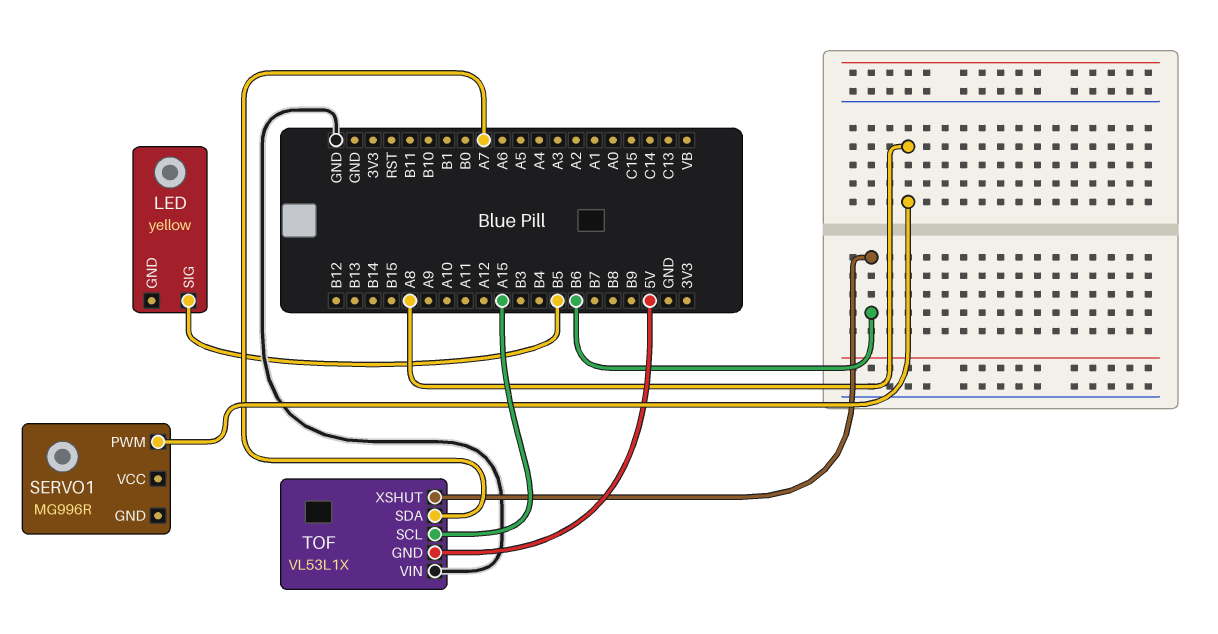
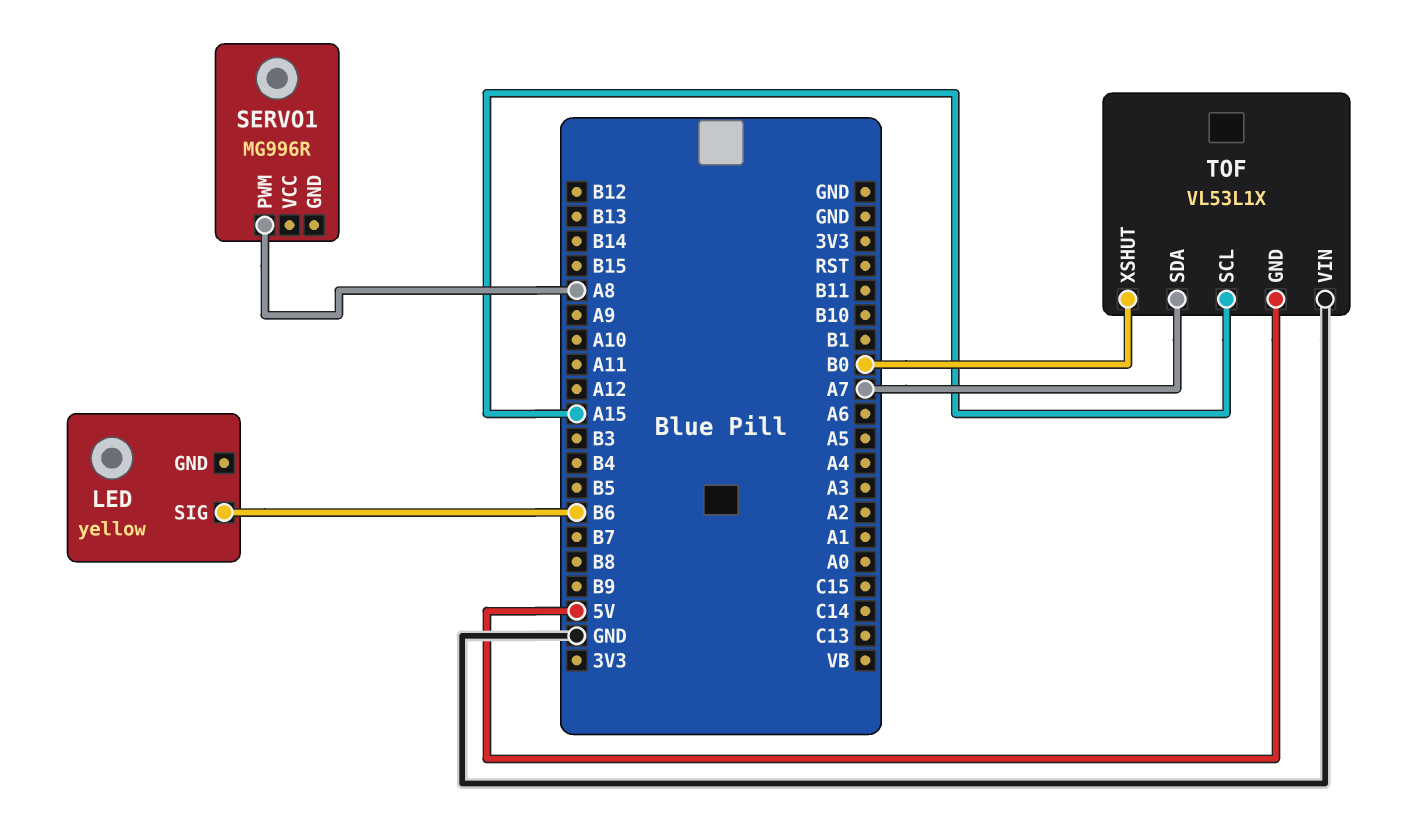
LED pin SIG: B5 -> B6
TOF pin XSHUT: B6 -> B0

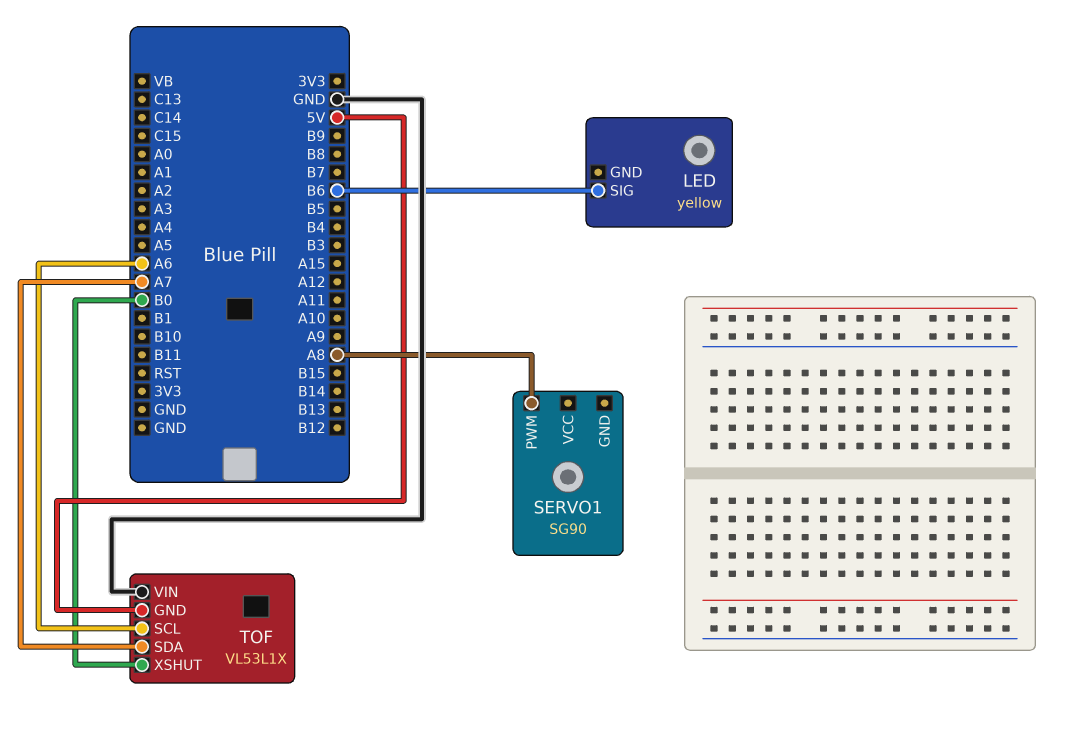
SERVO1: MG996R -> SG90
TOF pin SCL: A15 -> A6

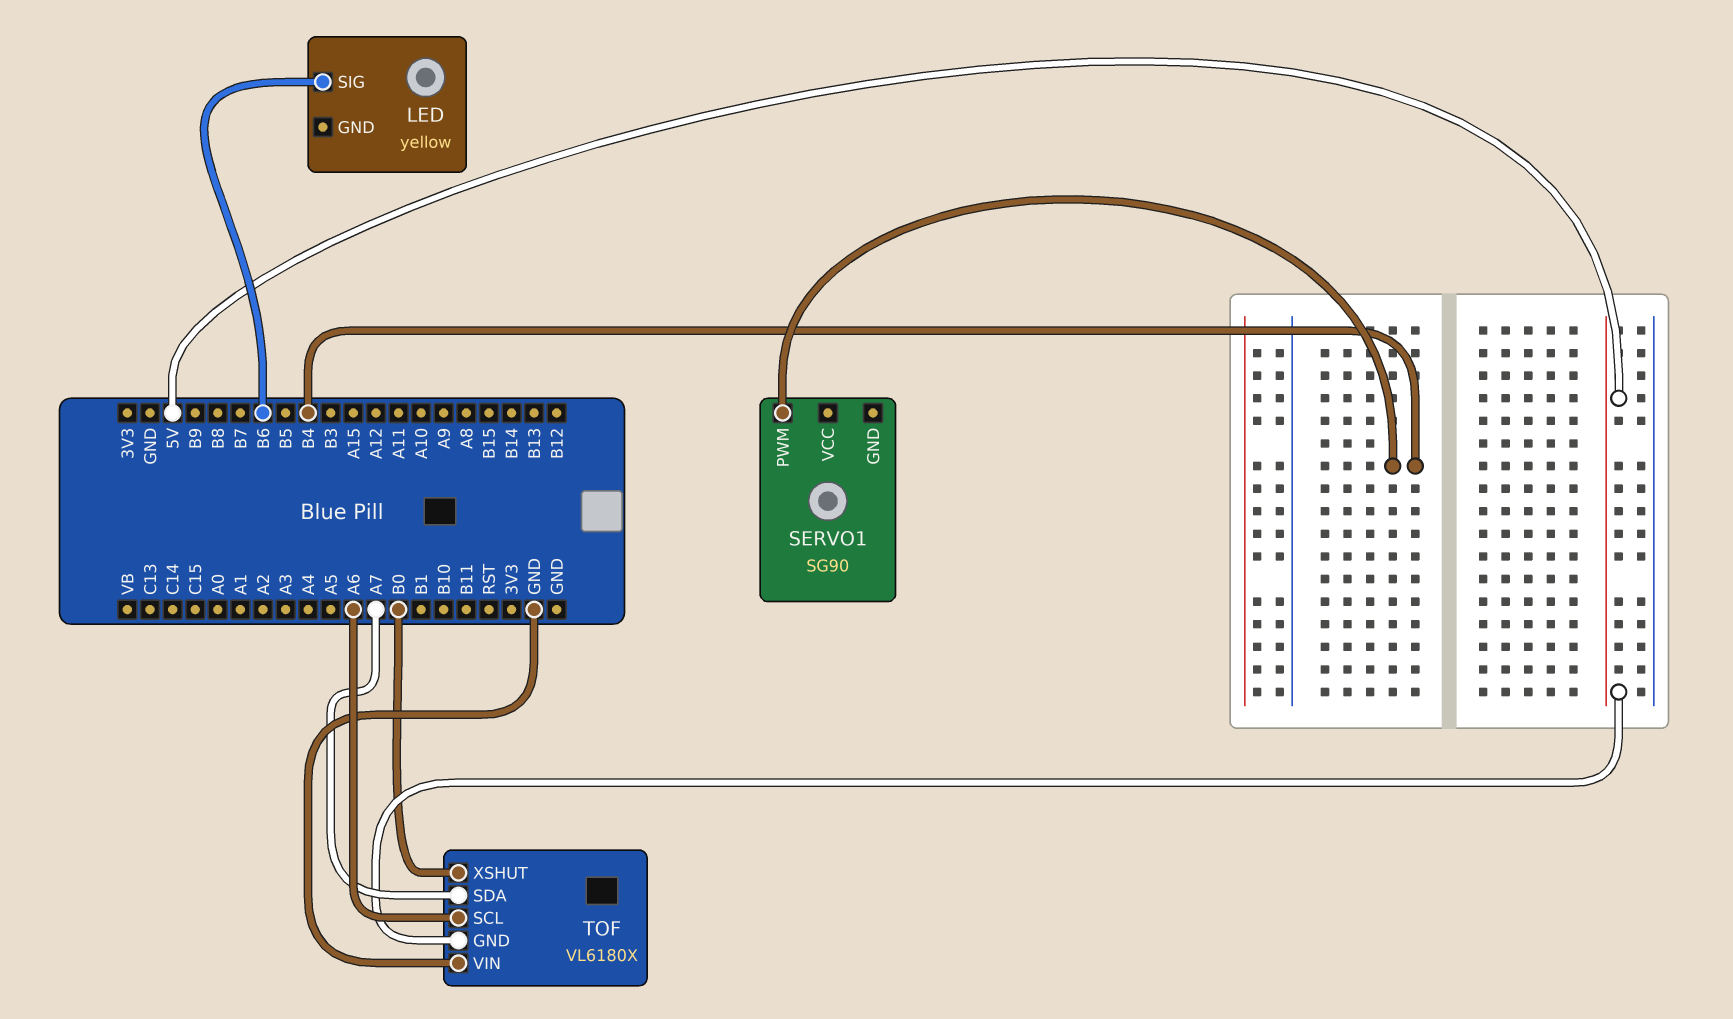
SERVO1 pin PWM: A8 -> B4
TOF: VL53L1X -> VL6180X

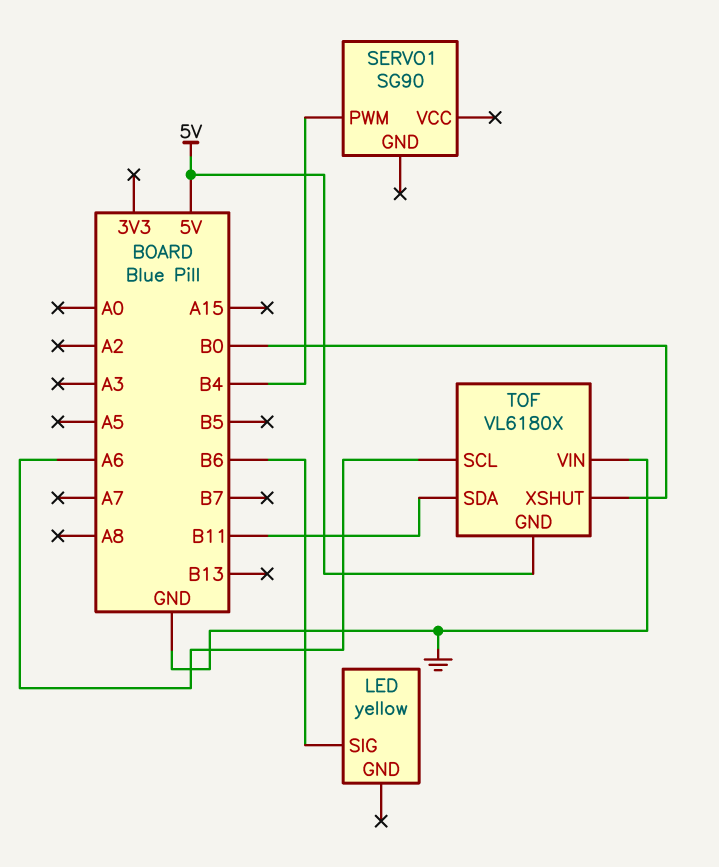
TOF pin SDA: A7 -> B11

